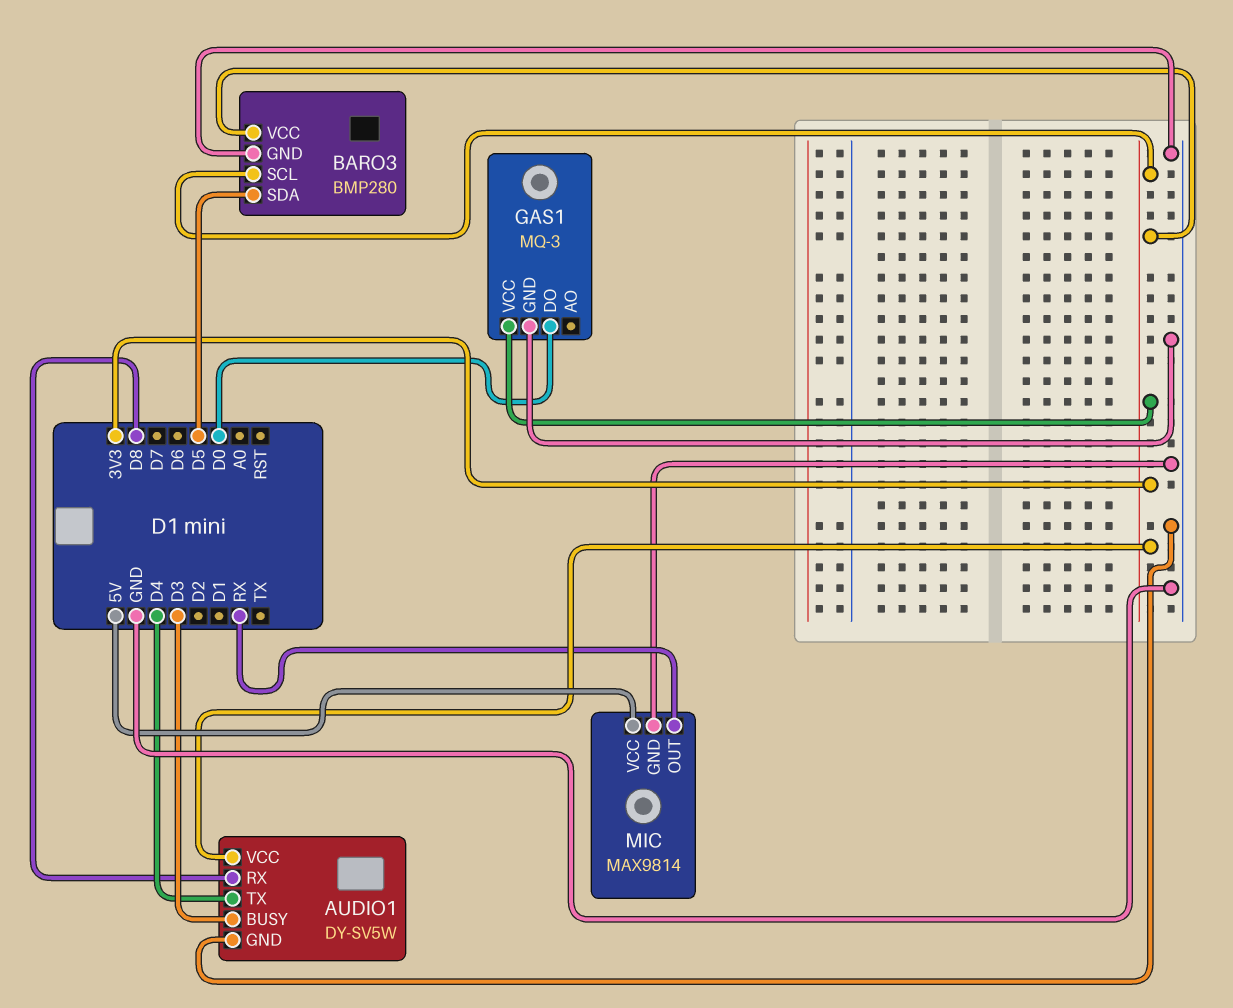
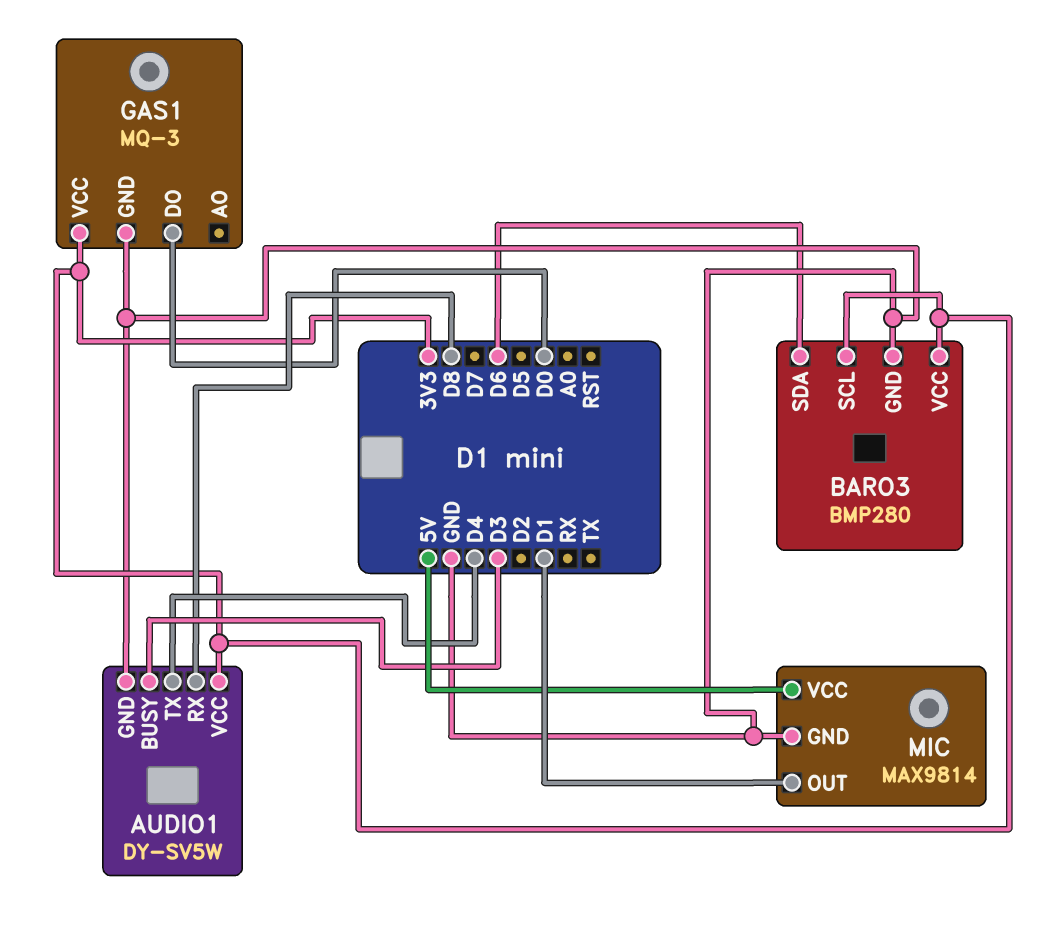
BARO3 pin SDA: D5 -> D6
MIC pin OUT: RX -> D1

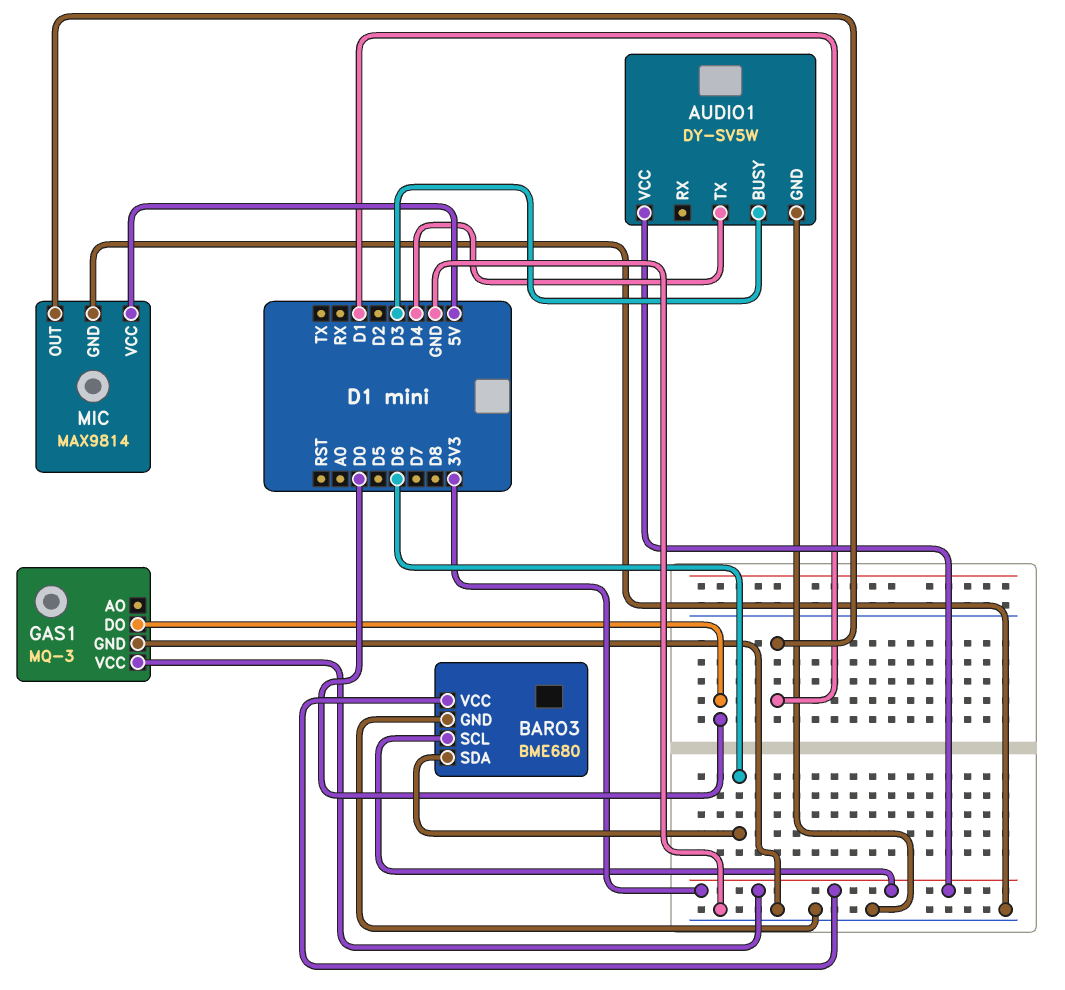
AUDIO1 pin RX: D8 -> none
BARO3: BMP280 -> BME680

